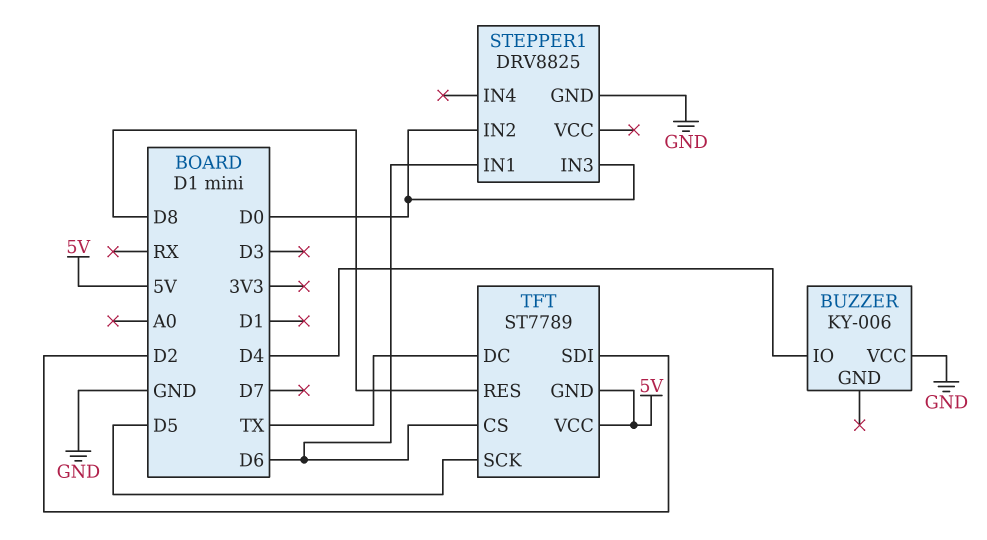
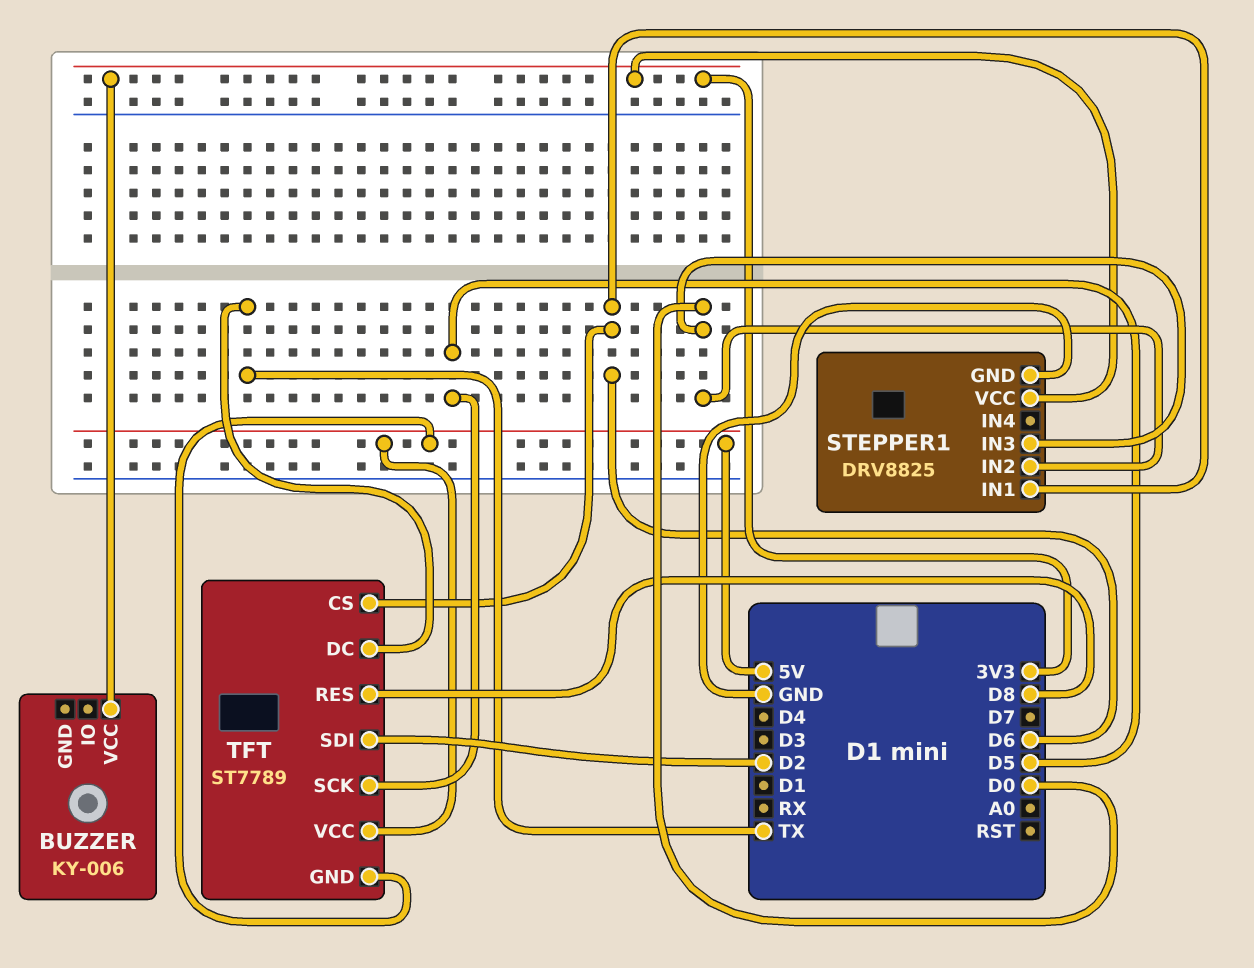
BUZZER pin IO: D4 -> none
BUZZER pin VCC: GND -> 3V3
STEPPER1 pin VCC: none -> 3V3

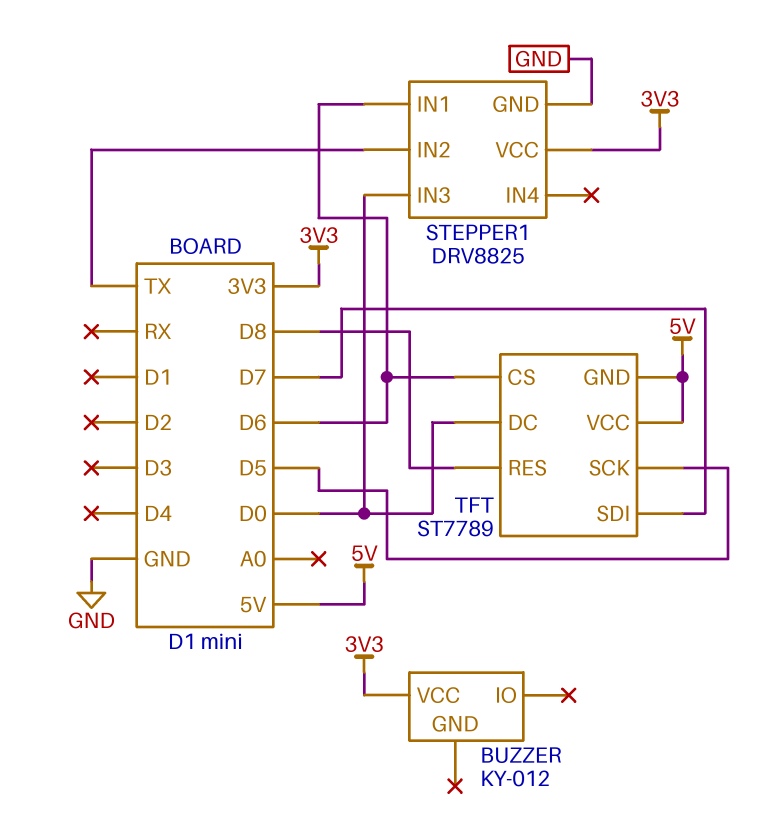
BUZZER: KY-006 -> KY-012
STEPPER1 pin IN2: D0 -> TX
TFT pin DC: TX -> D0
TFT pin SDI: D2 -> D7

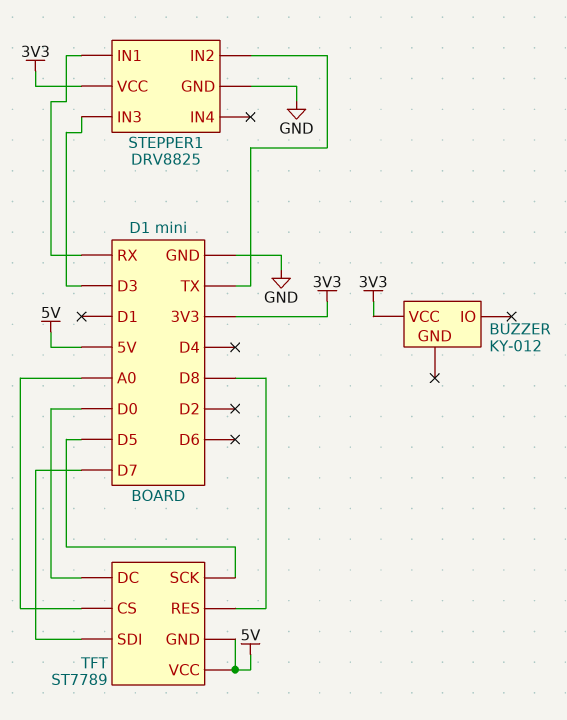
STEPPER1 pin IN1: D6 -> RX
STEPPER1 pin IN3: D0 -> D3
TFT pin CS: D6 -> A0

